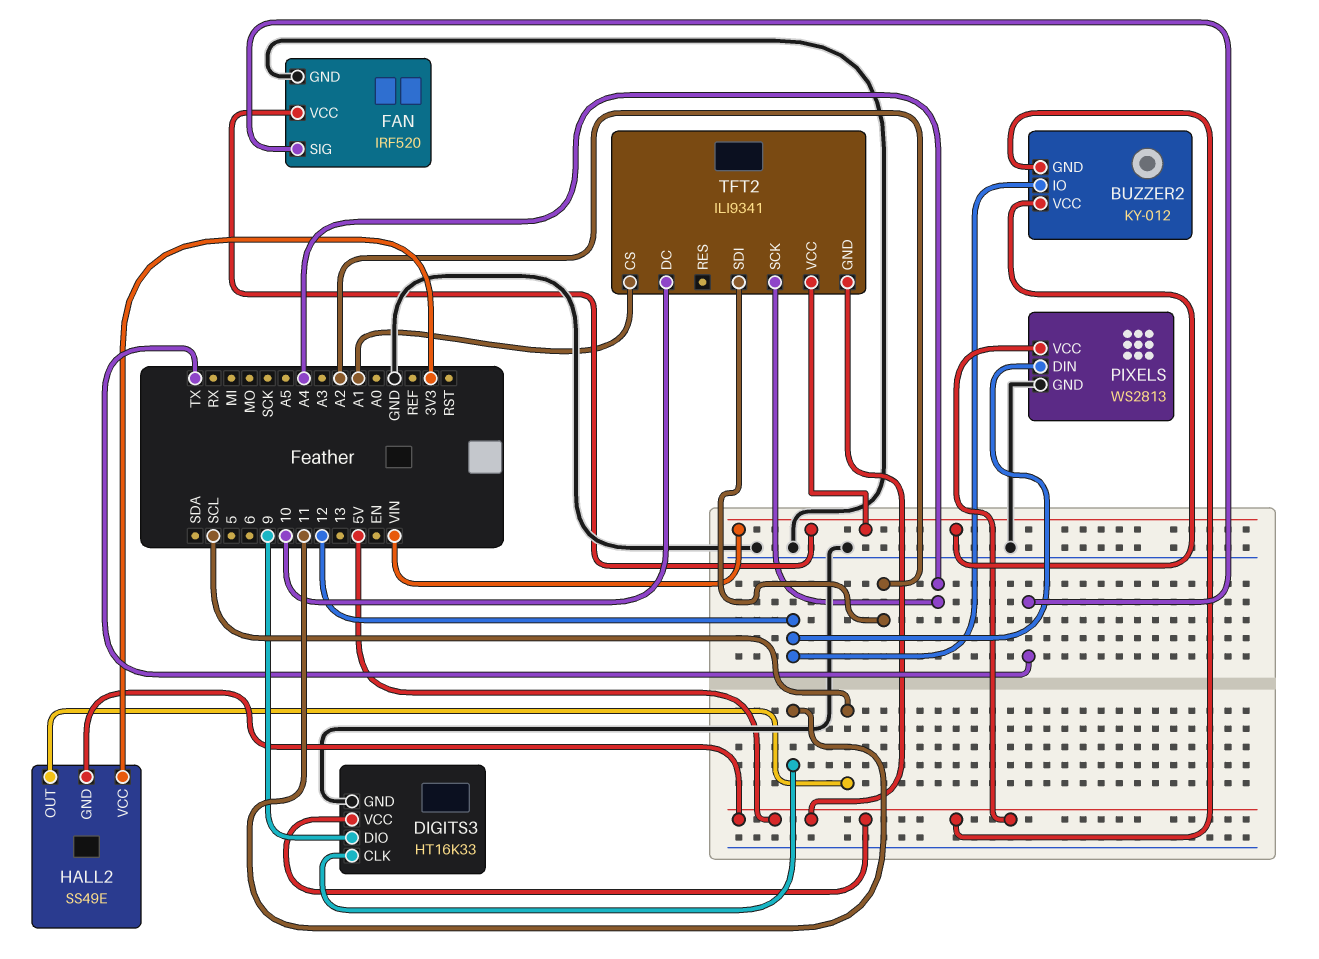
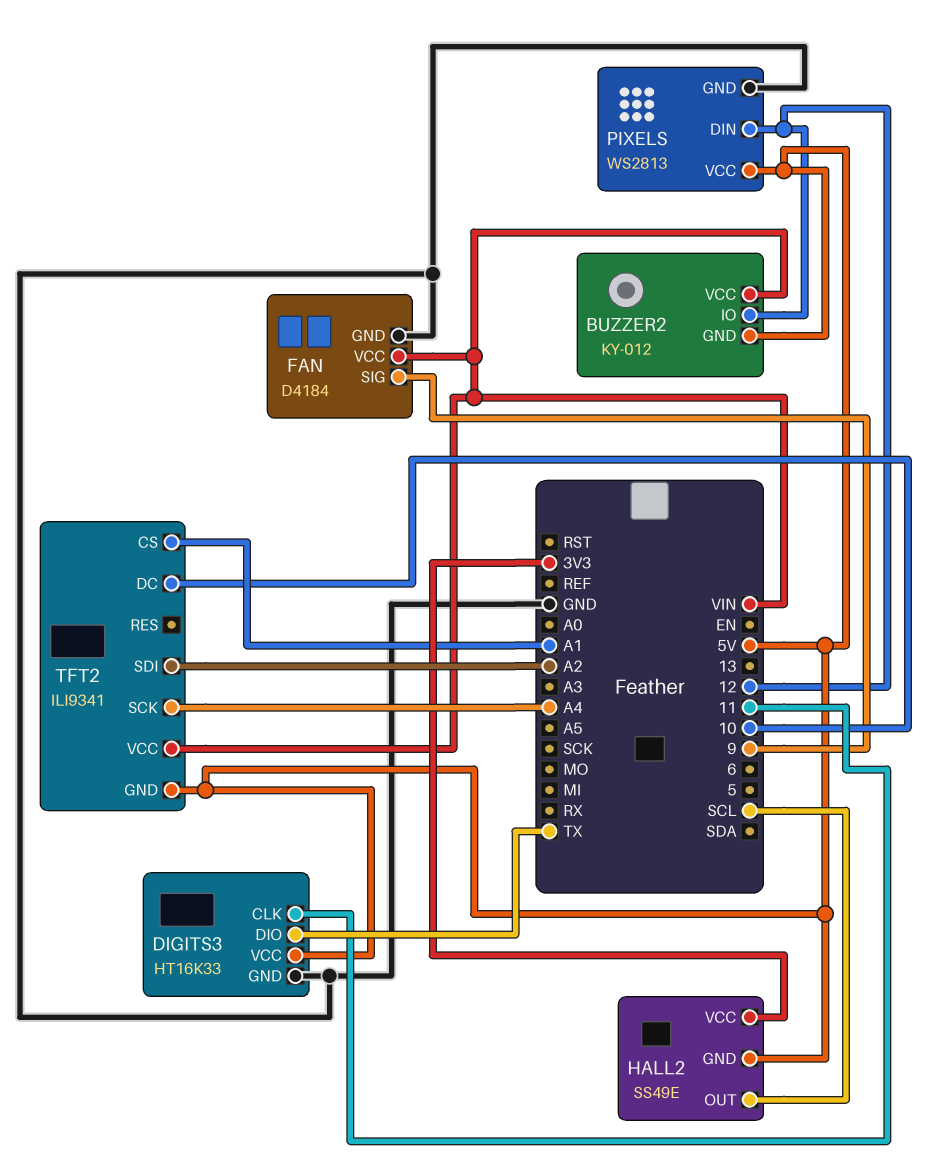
DIGITS3 pin DIO: 9 -> TX
FAN: IRF520 -> D4184
FAN pin SIG: TX -> 9

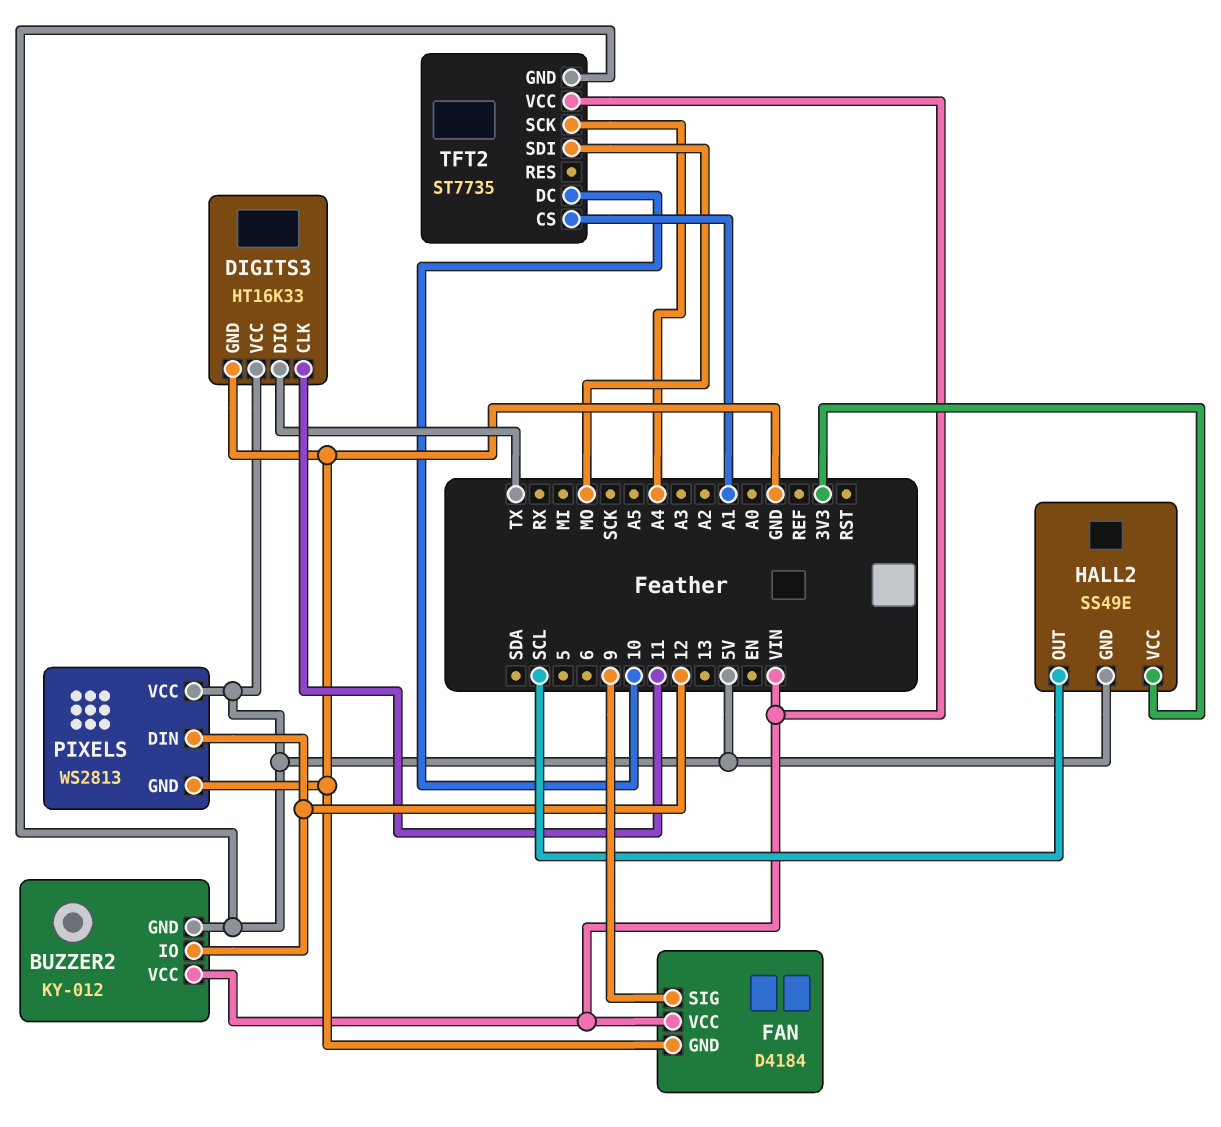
TFT2: ILI9341 -> ST7735
TFT2 pin SDI: A2 -> MO

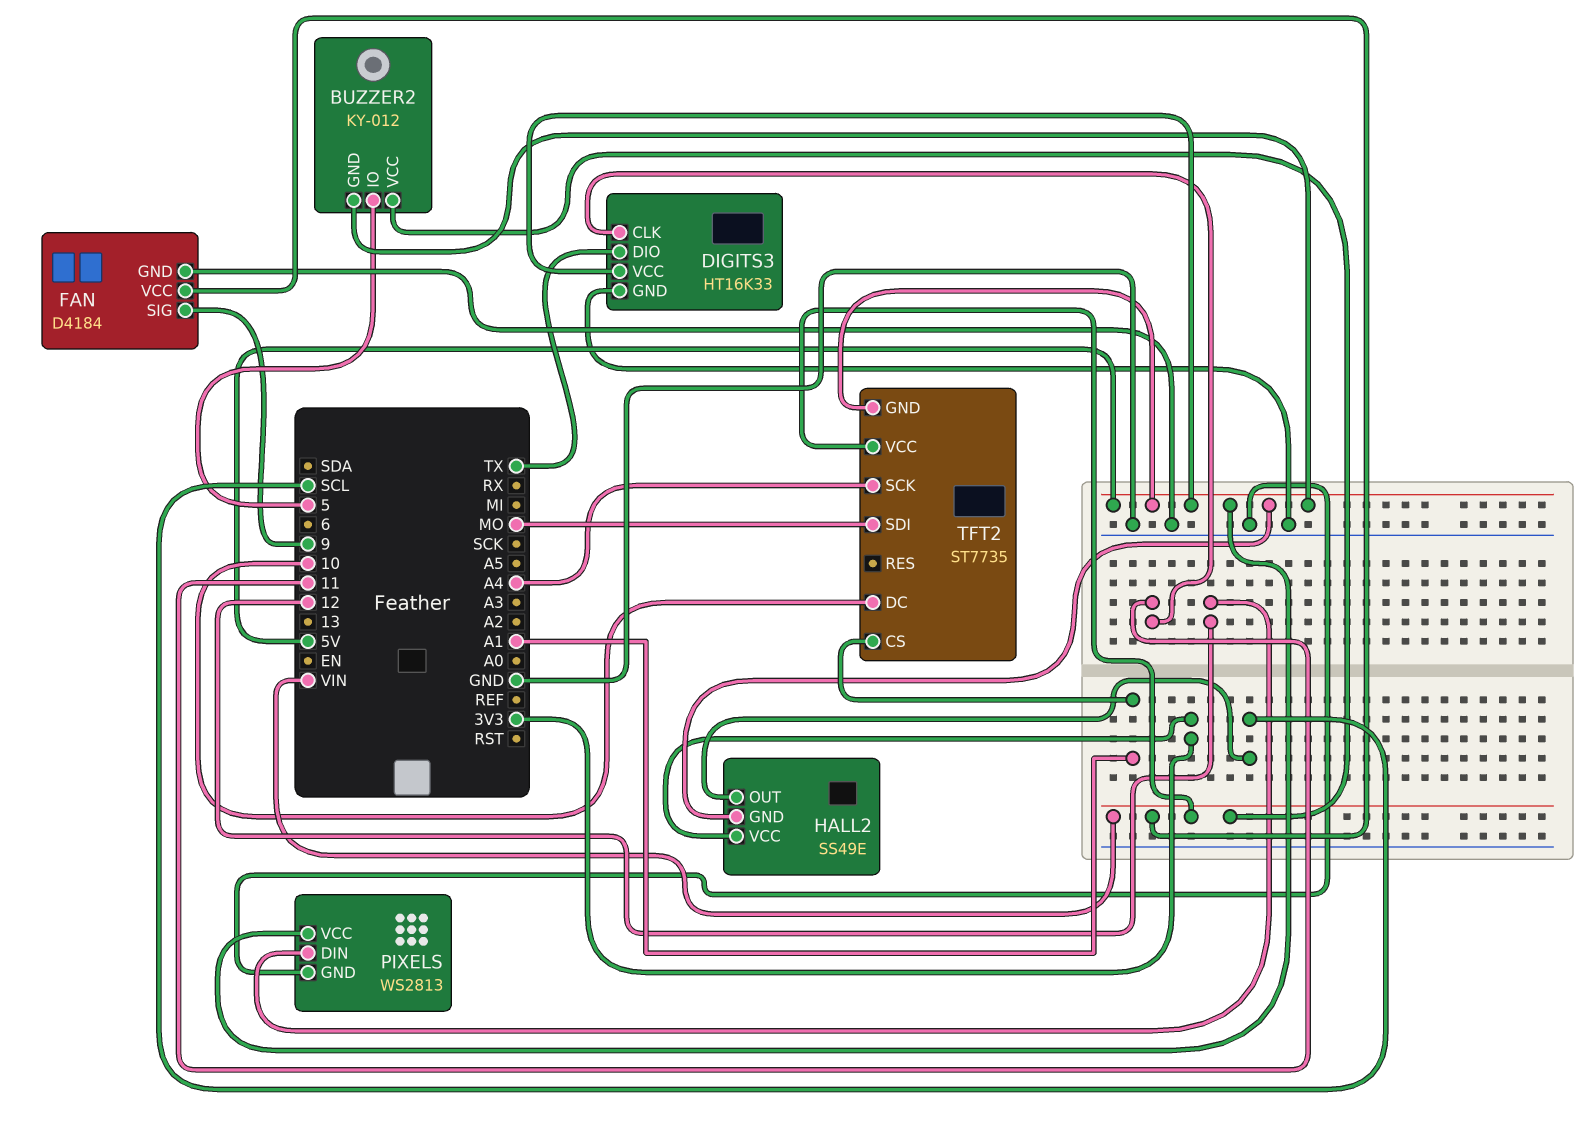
BUZZER2 pin IO: 12 -> 5

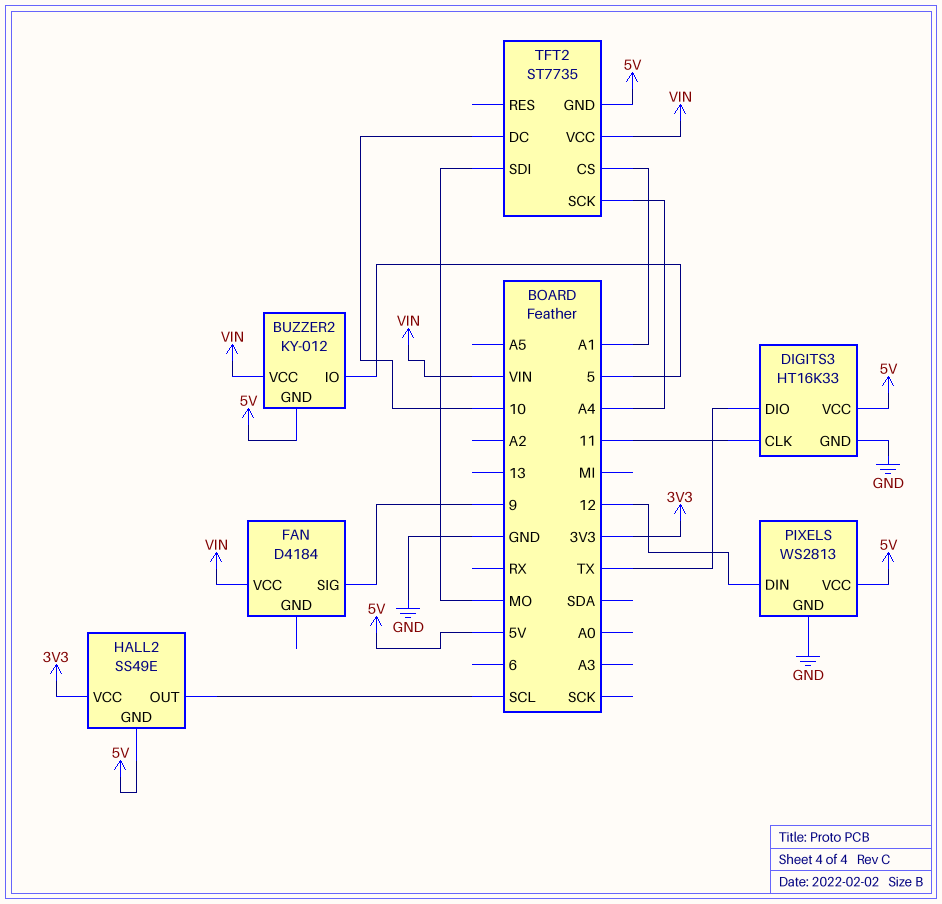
FAN pin GND: GND -> none

